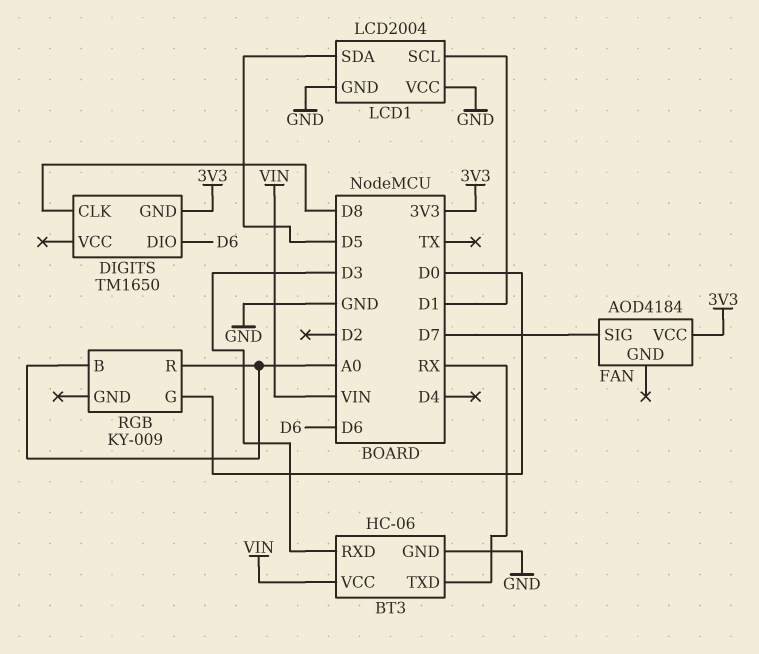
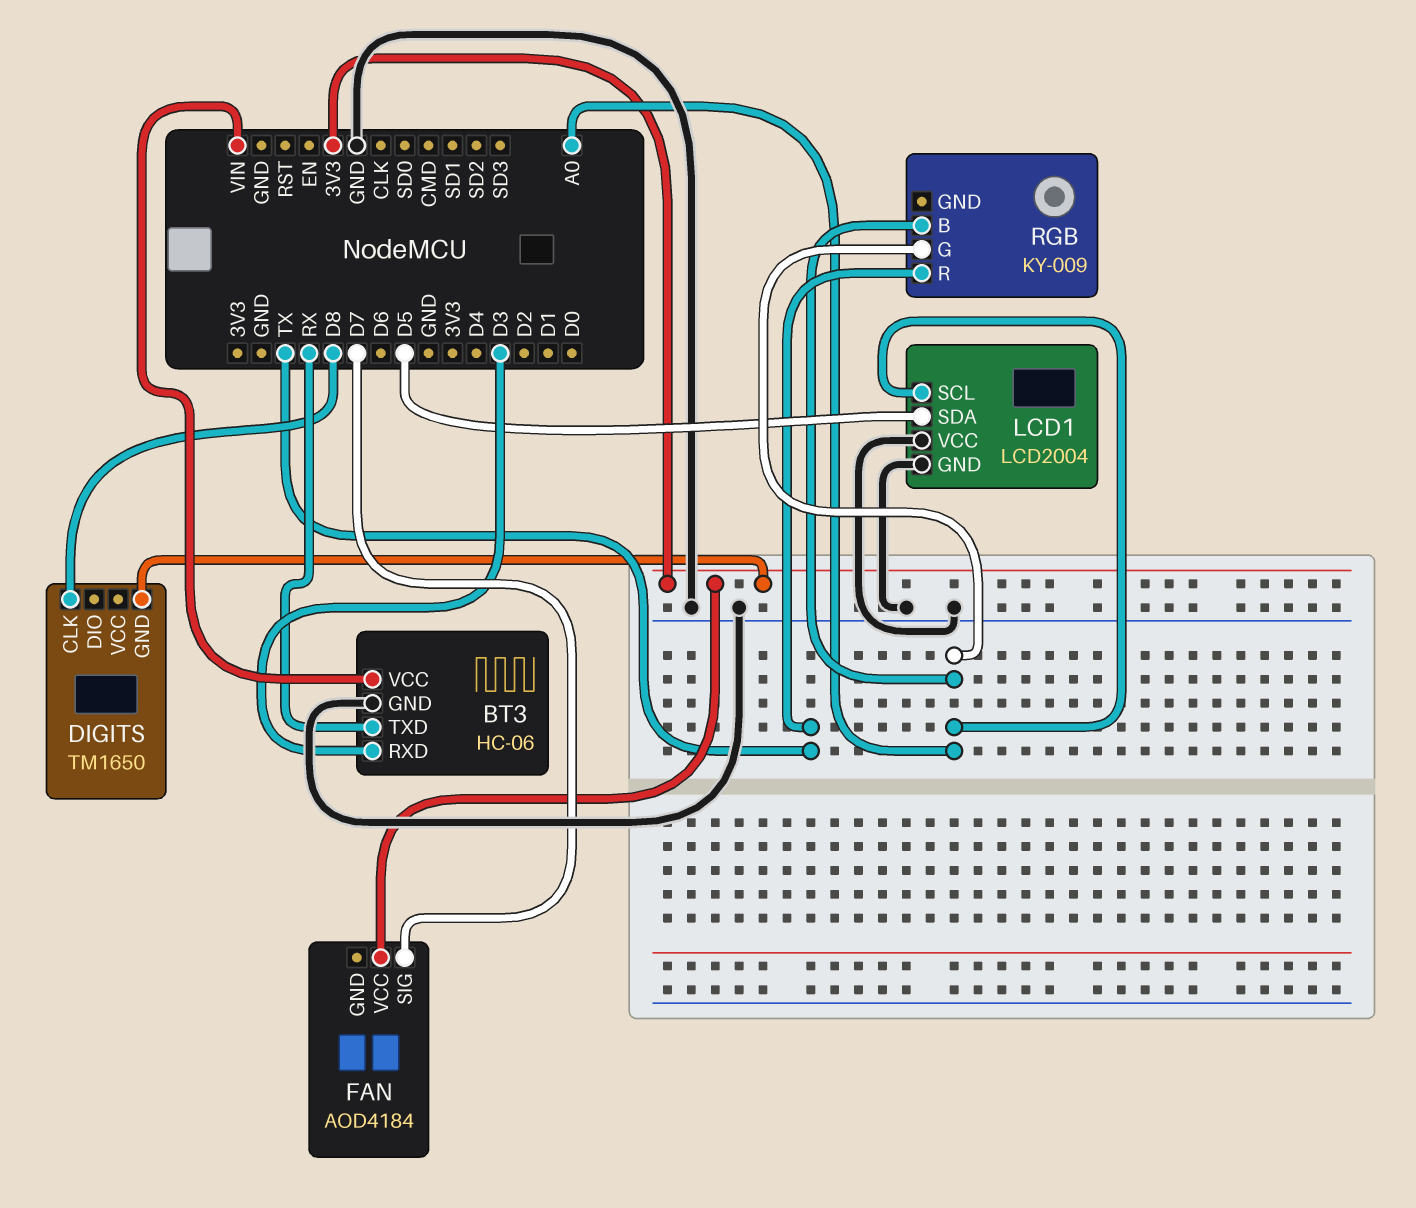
DIGITS pin DIO: D6 -> none
LCD1 pin SCL: D1 -> A0
RGB pin G: D0 -> A0
RGB pin R: A0 -> TX

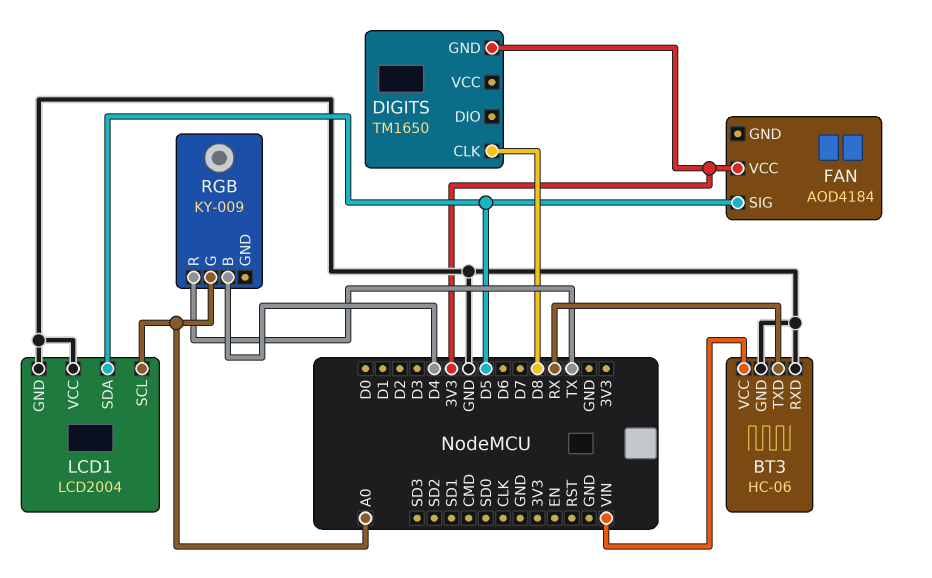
BT3 pin RXD: D3 -> GND
FAN pin SIG: D7 -> D5
RGB pin B: A0 -> D4

